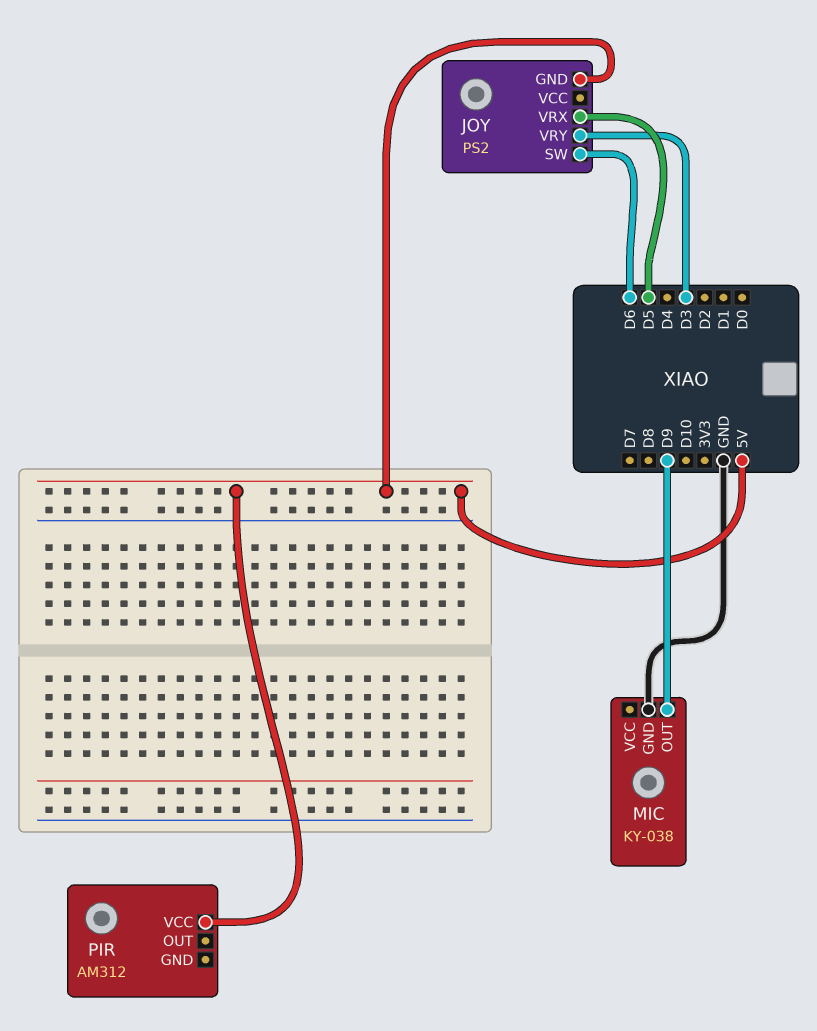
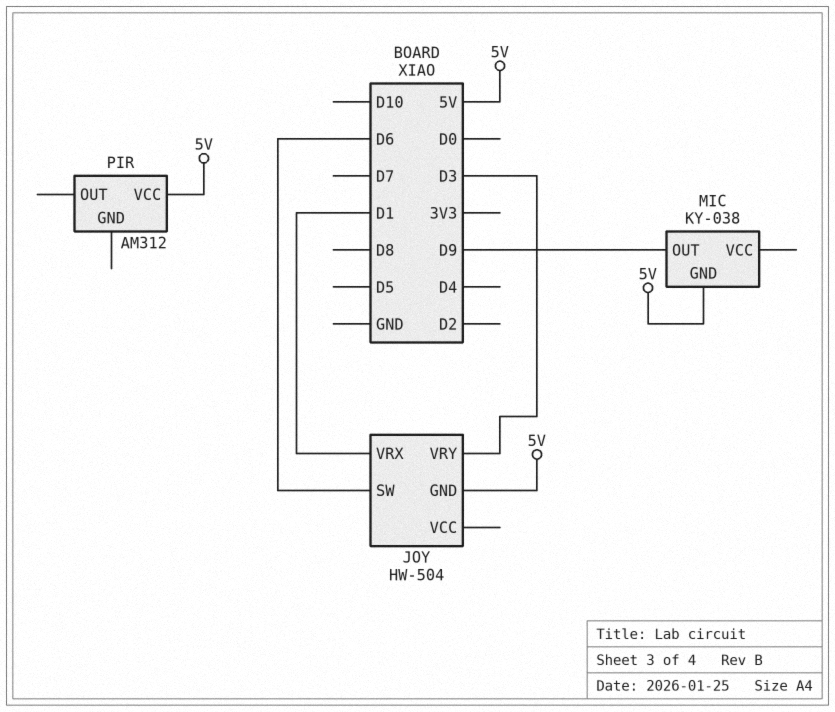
JOY: PS2 -> HW-504
JOY pin VRX: D5 -> D1
MIC pin GND: GND -> 5V

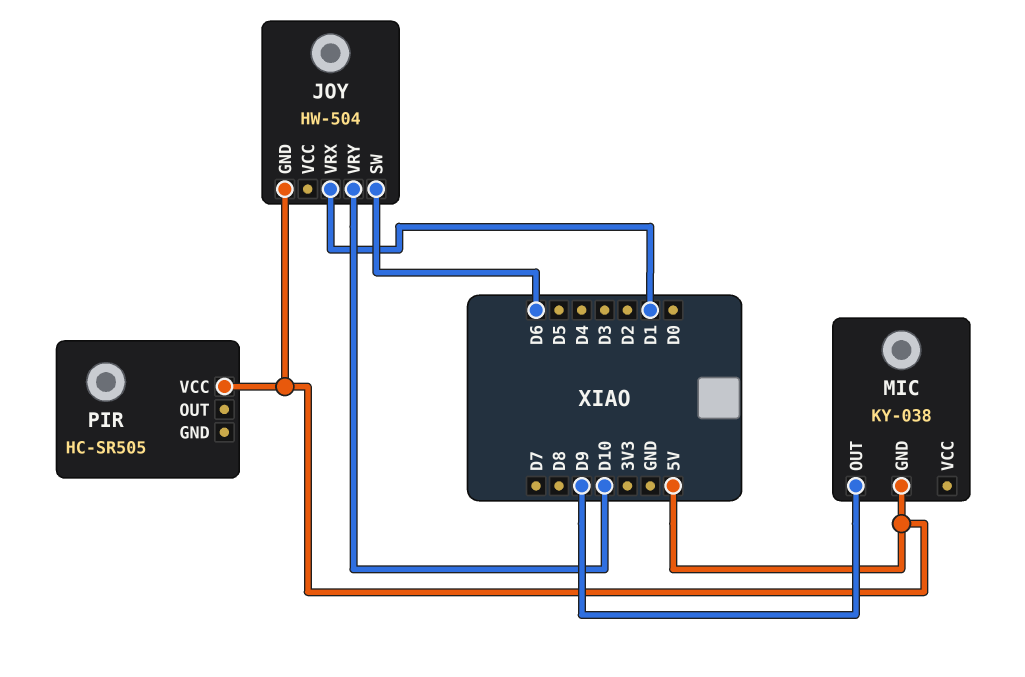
JOY pin VRY: D3 -> D10
PIR: AM312 -> HC-SR505

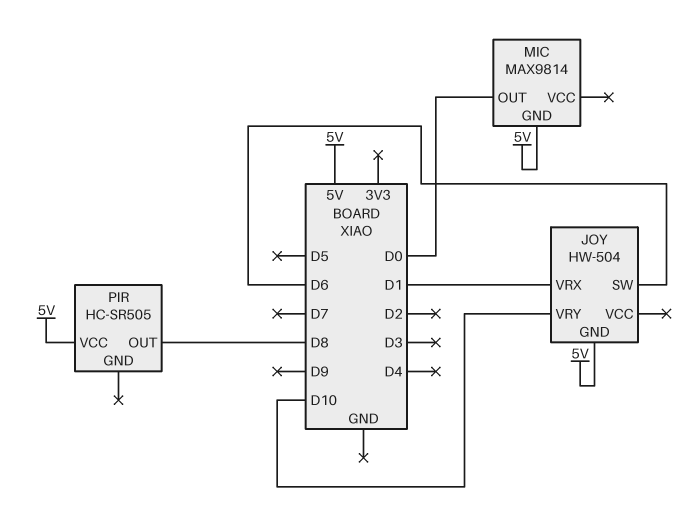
MIC: KY-038 -> MAX9814
MIC pin OUT: D9 -> D0
PIR pin OUT: none -> D8

